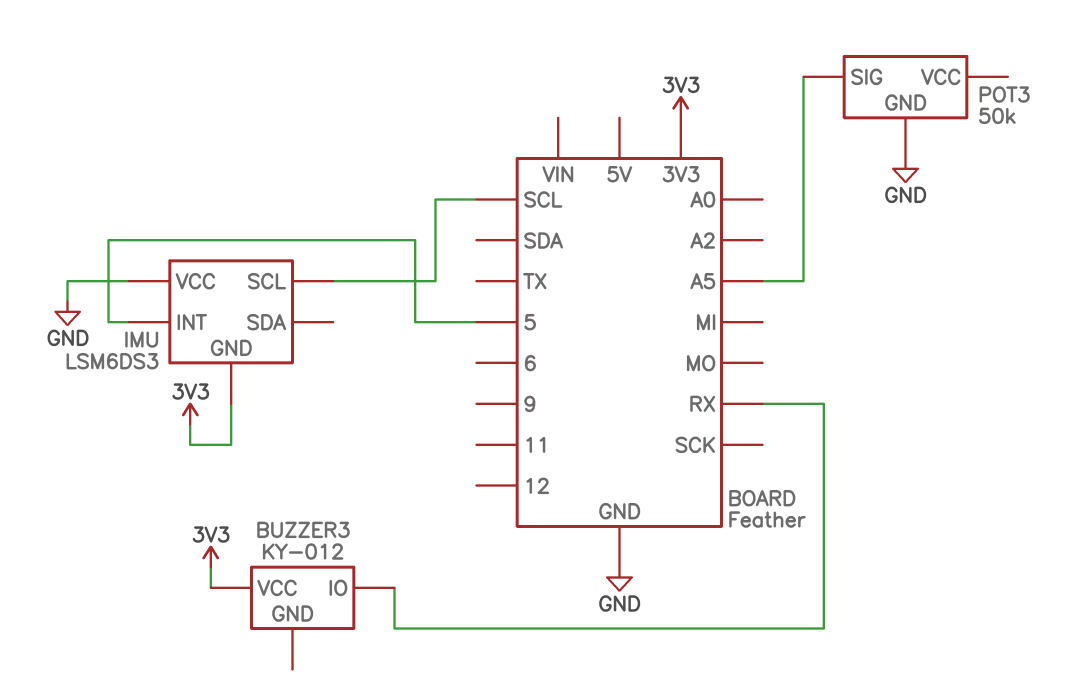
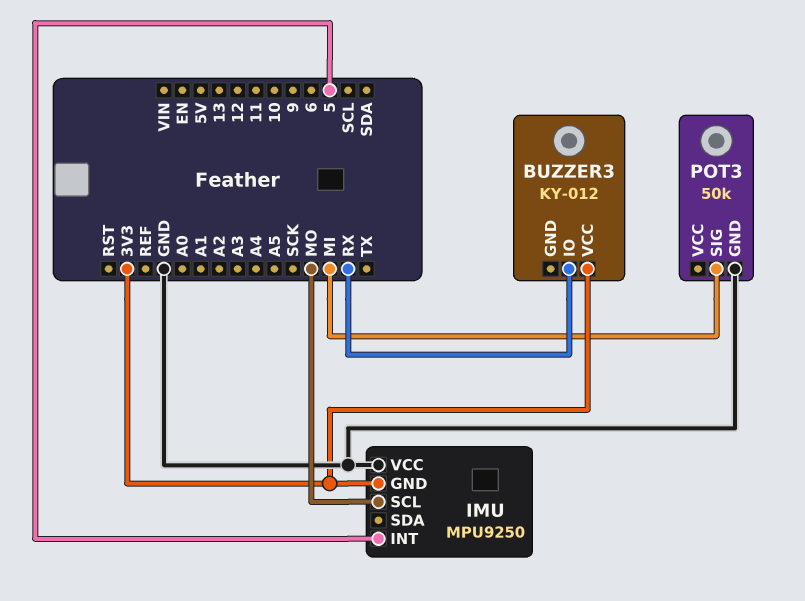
IMU: LSM6DS3 -> MPU9250
IMU pin SCL: SCL -> MO
POT3 pin SIG: A5 -> MI

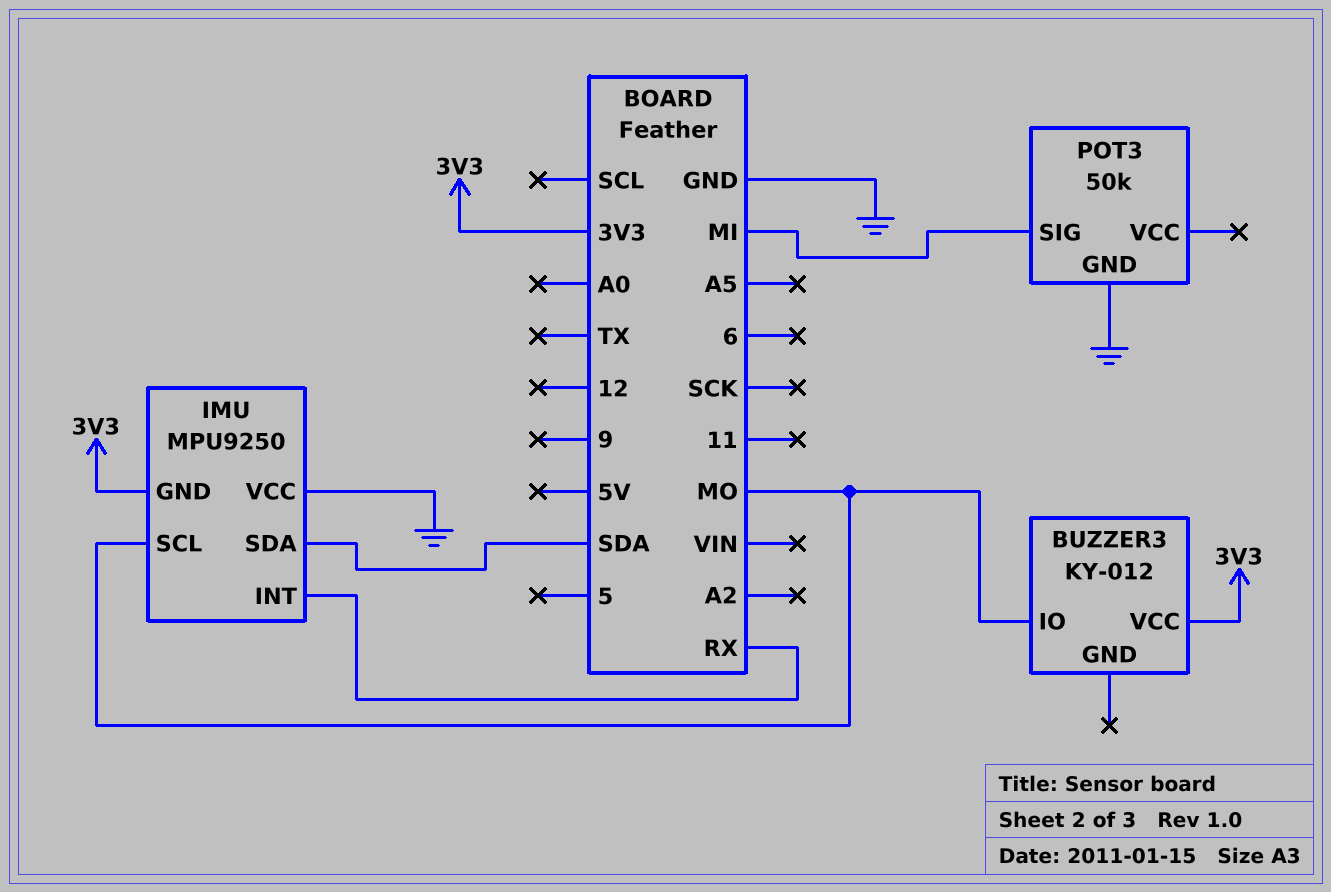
BUZZER3 pin IO: RX -> MO
IMU pin INT: 5 -> RX
IMU pin SDA: none -> SDA

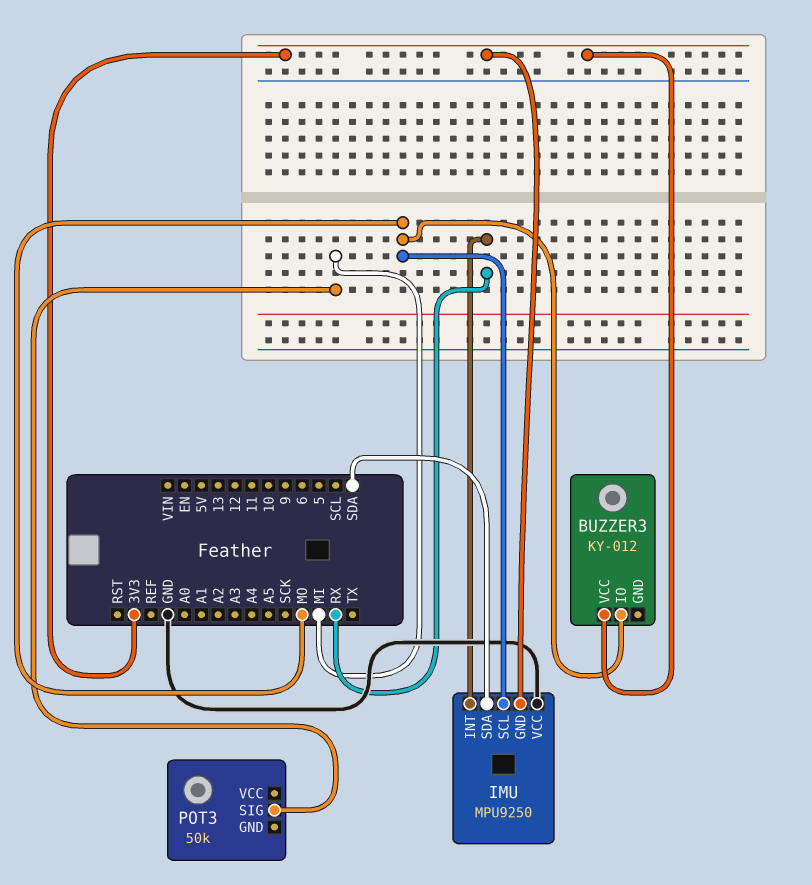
POT3 pin GND: GND -> none

